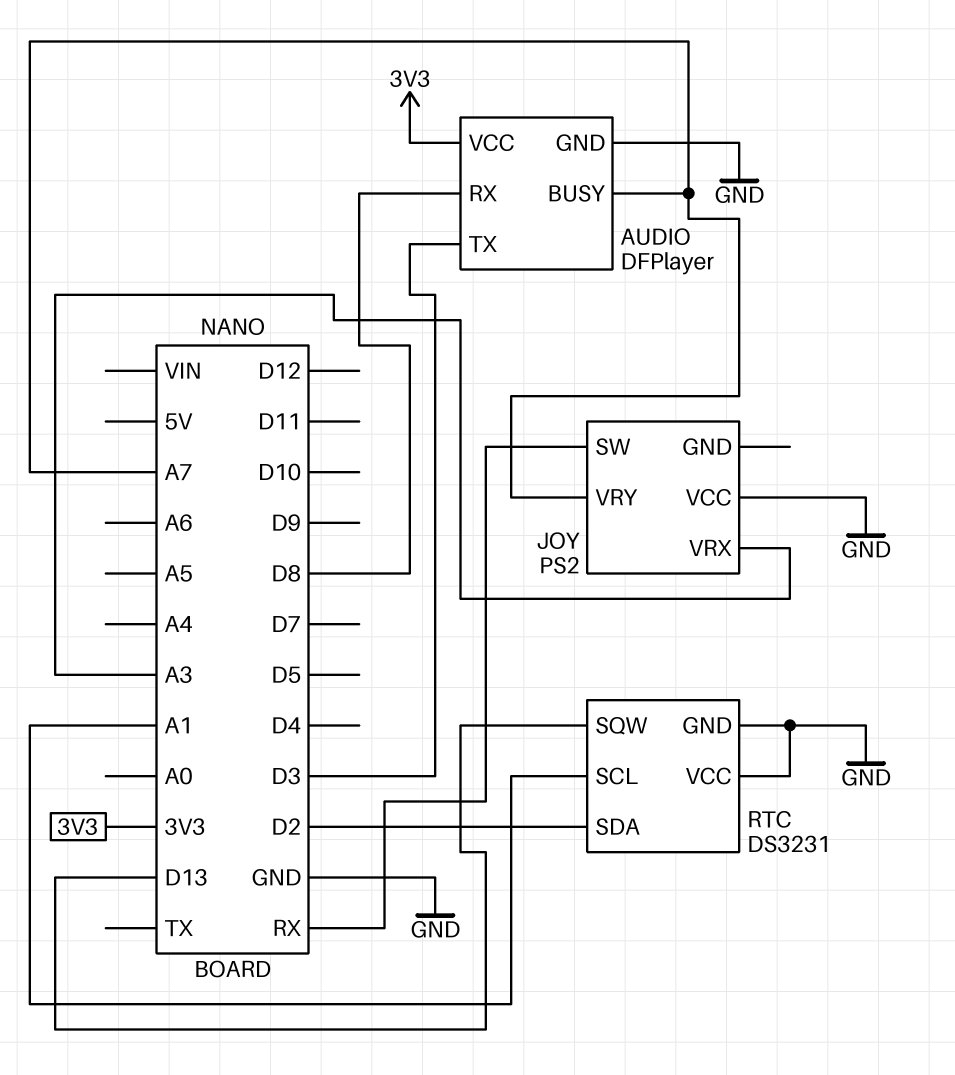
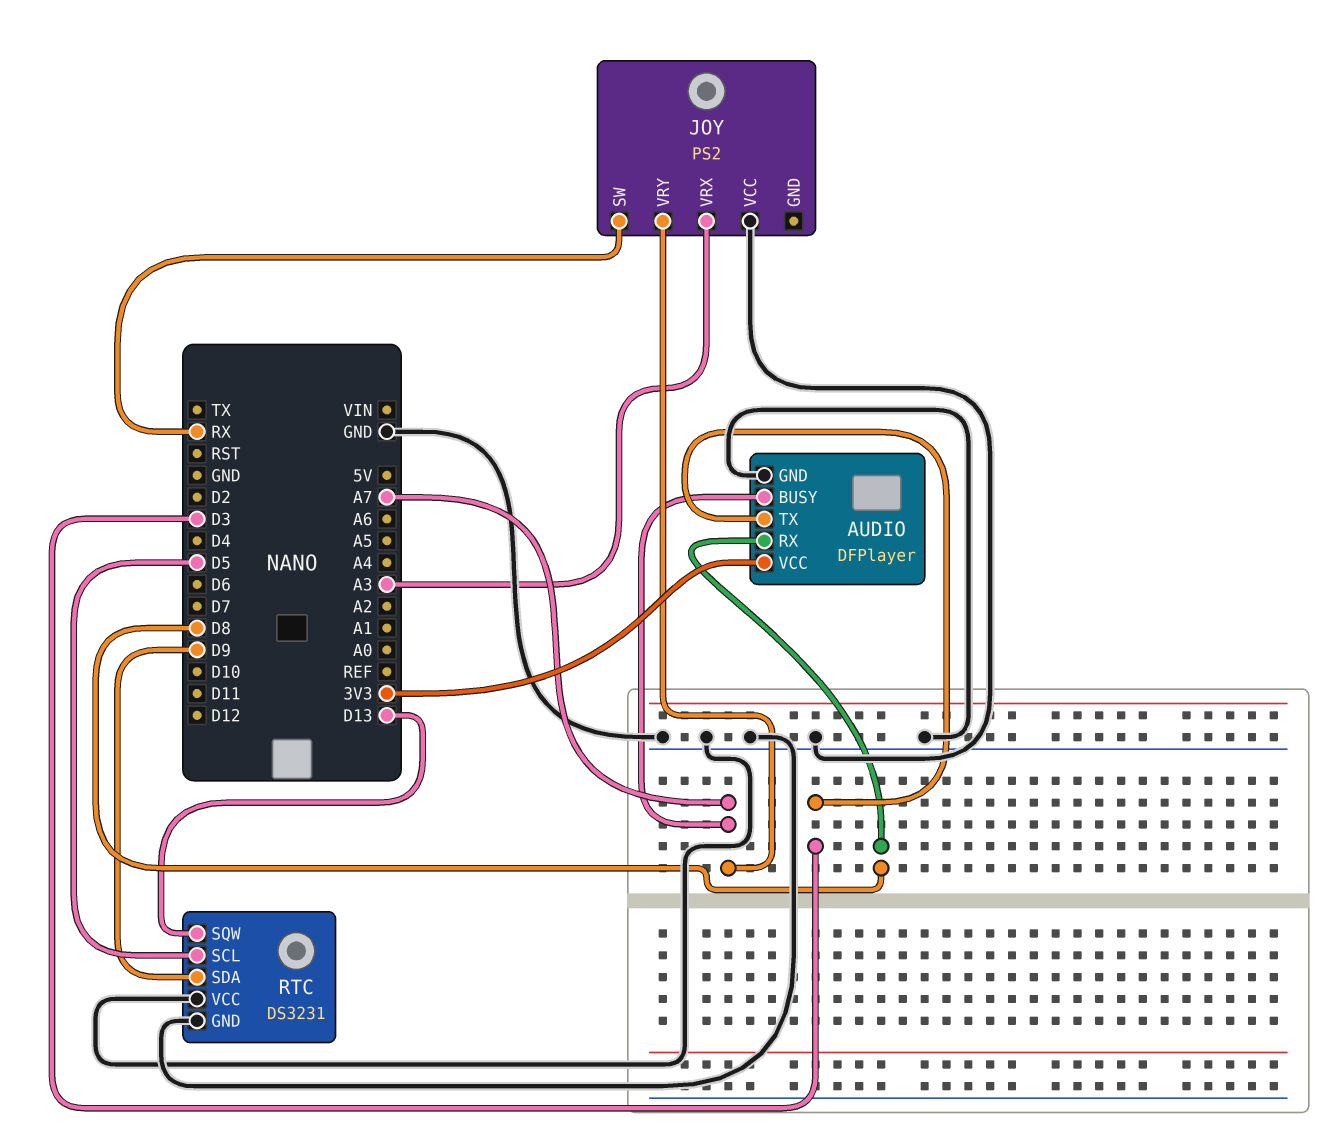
RTC pin SCL: A1 -> D5
RTC pin SDA: D2 -> D9

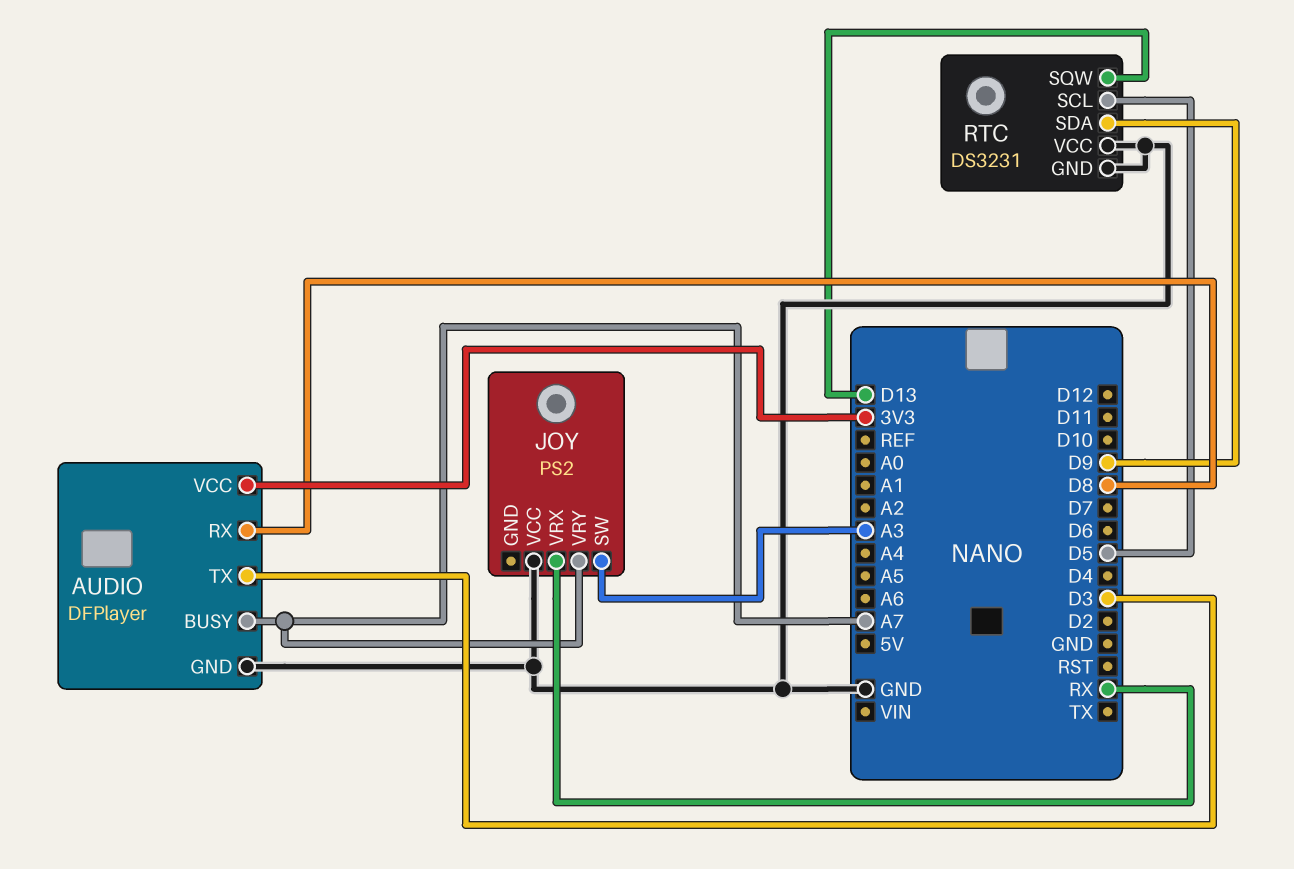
JOY pin SW: RX -> A3
JOY pin VRX: A3 -> RX

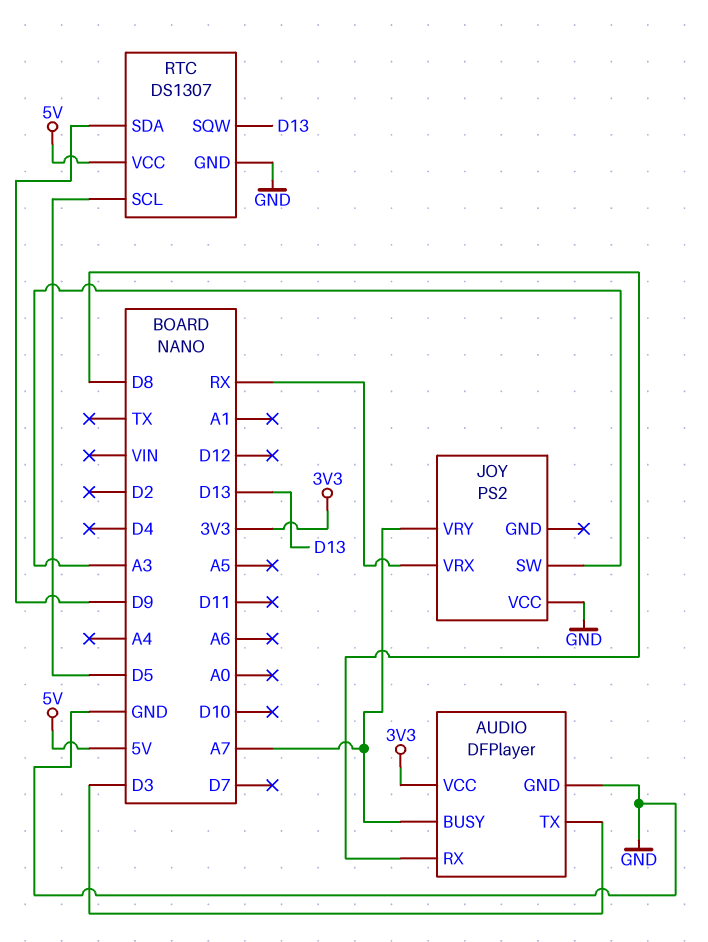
RTC: DS3231 -> DS1307
RTC pin VCC: GND -> 5V

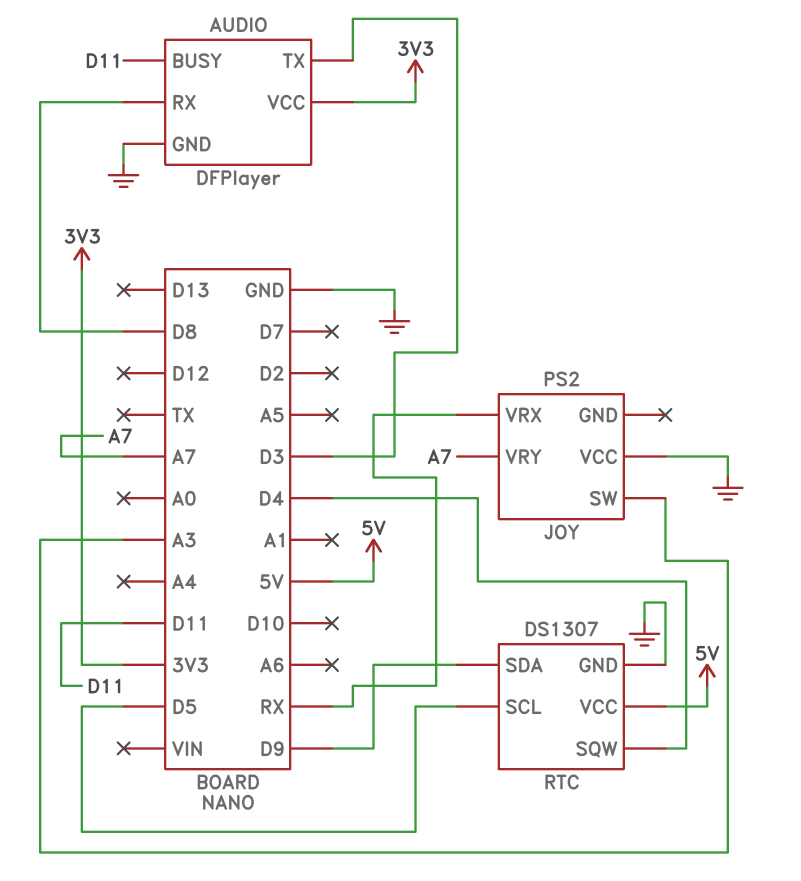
AUDIO pin BUSY: A7 -> D11
RTC pin SQW: D13 -> D4

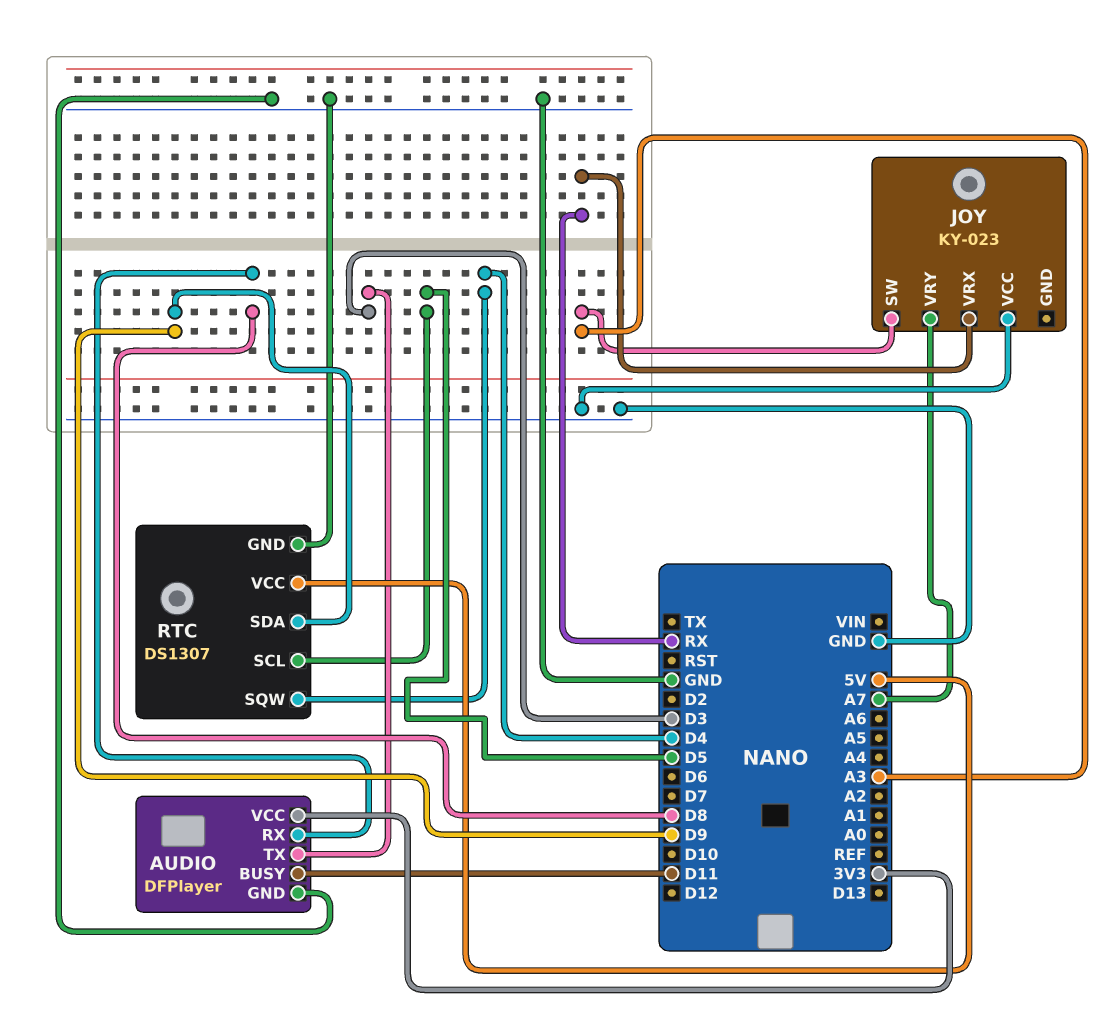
JOY: PS2 -> KY-023

